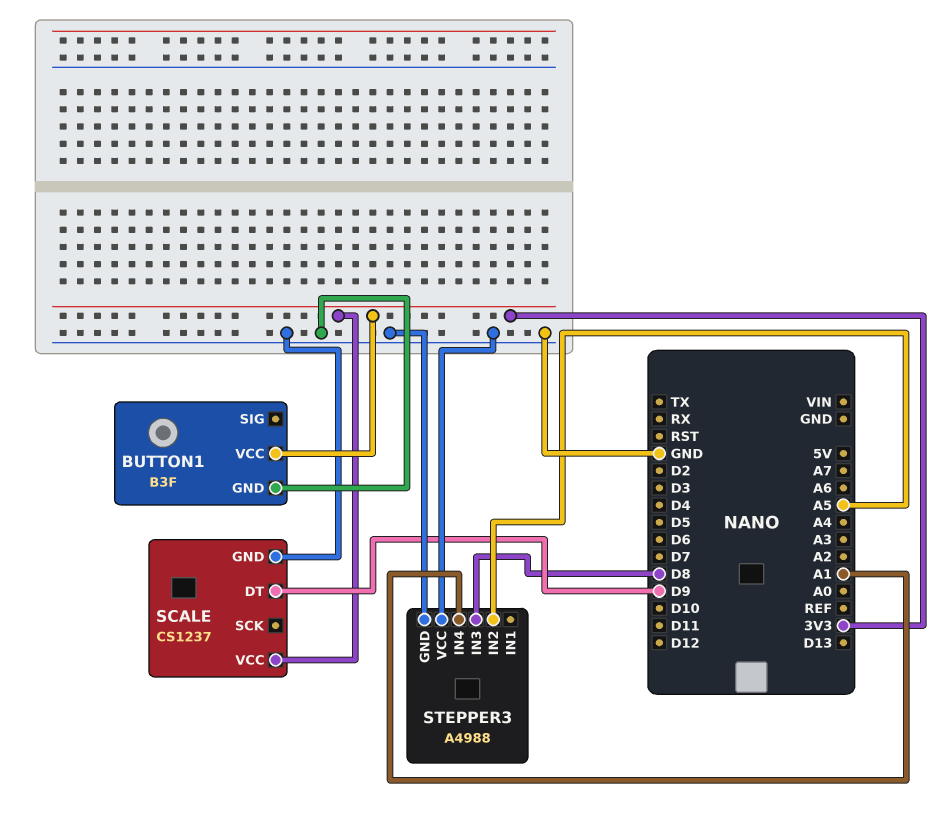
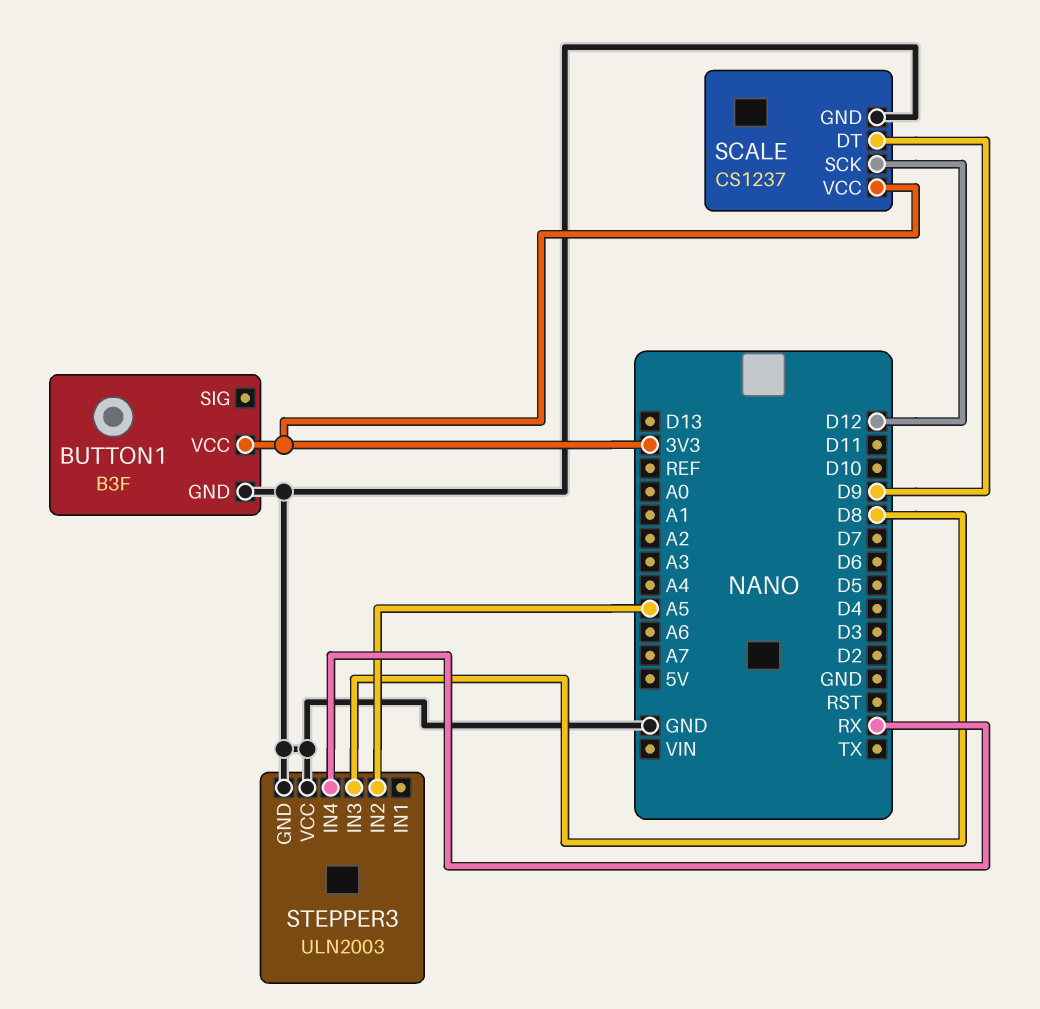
SCALE pin SCK: none -> D12
STEPPER3: A4988 -> ULN2003
STEPPER3 pin IN4: A1 -> RX

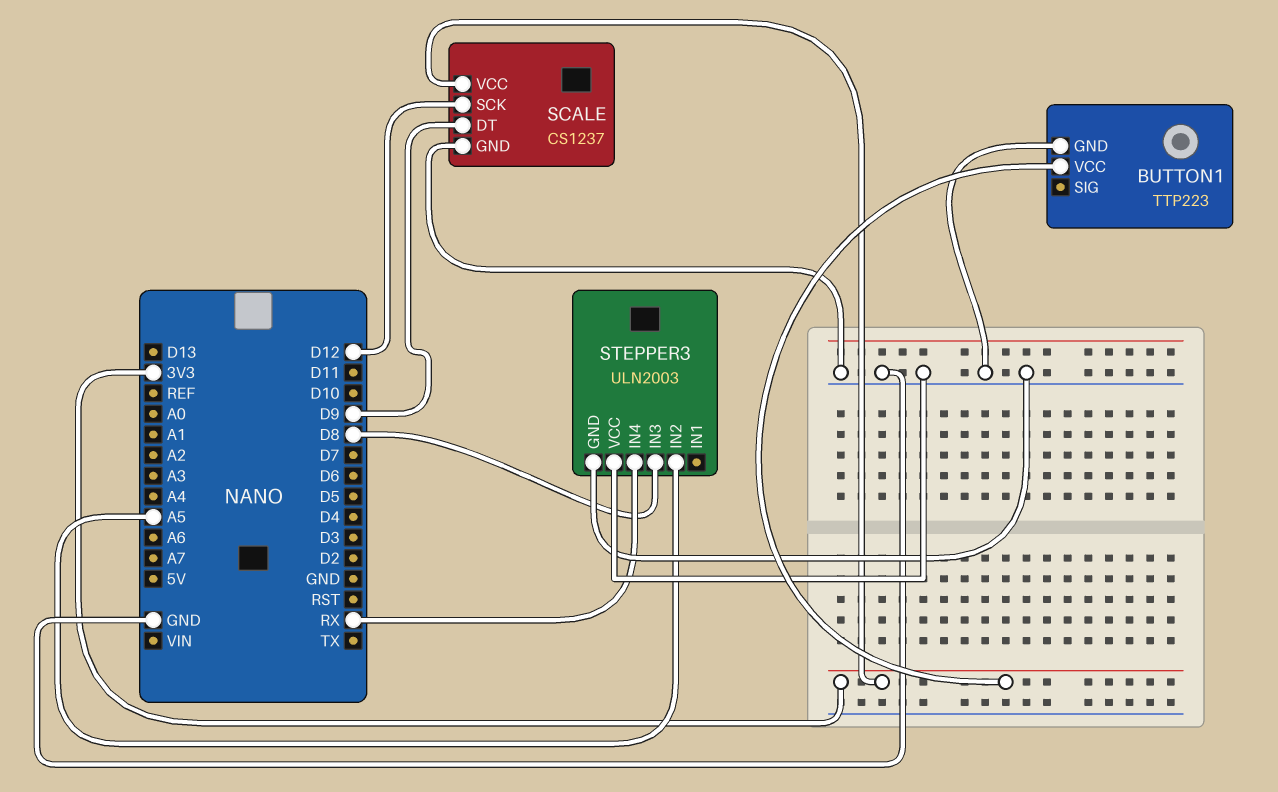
BUTTON1: B3F -> TTP223

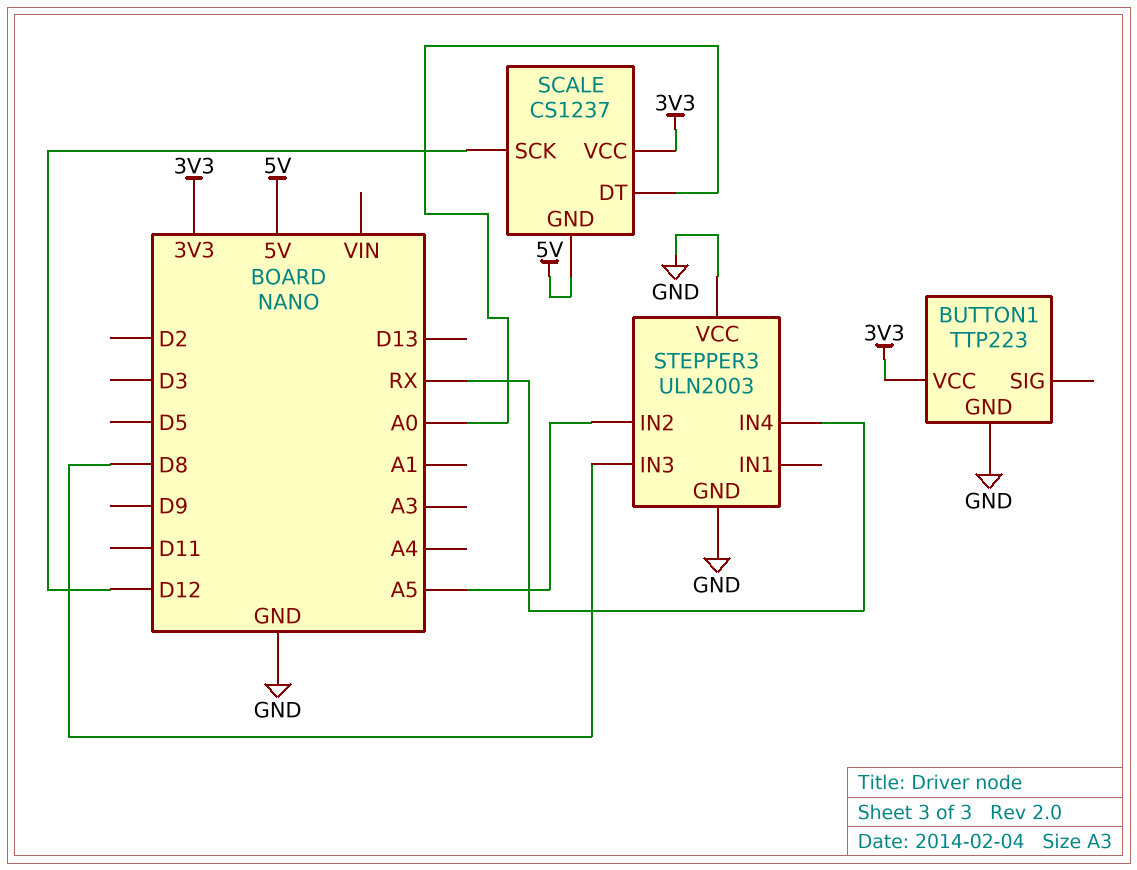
SCALE pin DT: D9 -> A0
SCALE pin GND: GND -> 5V

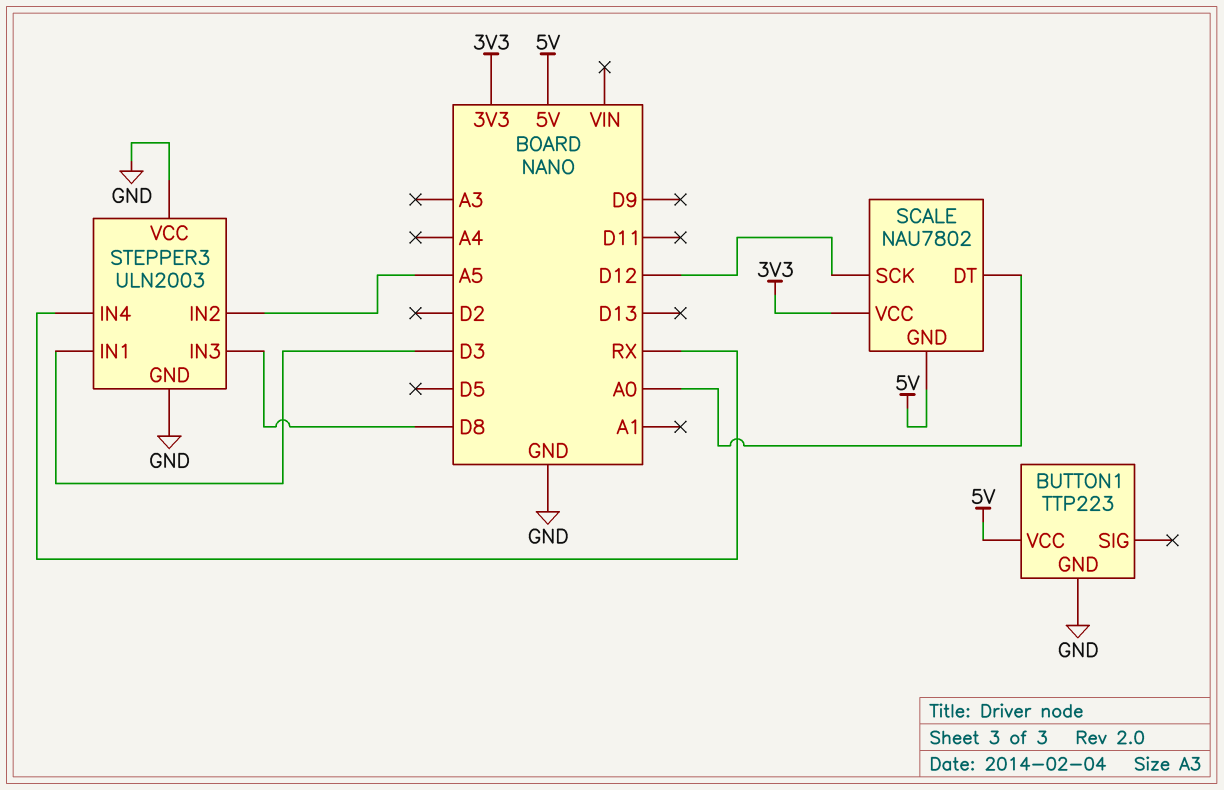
BUTTON1 pin VCC: 3V3 -> 5V
SCALE: CS1237 -> NAU7802
STEPPER3 pin IN1: none -> D3

